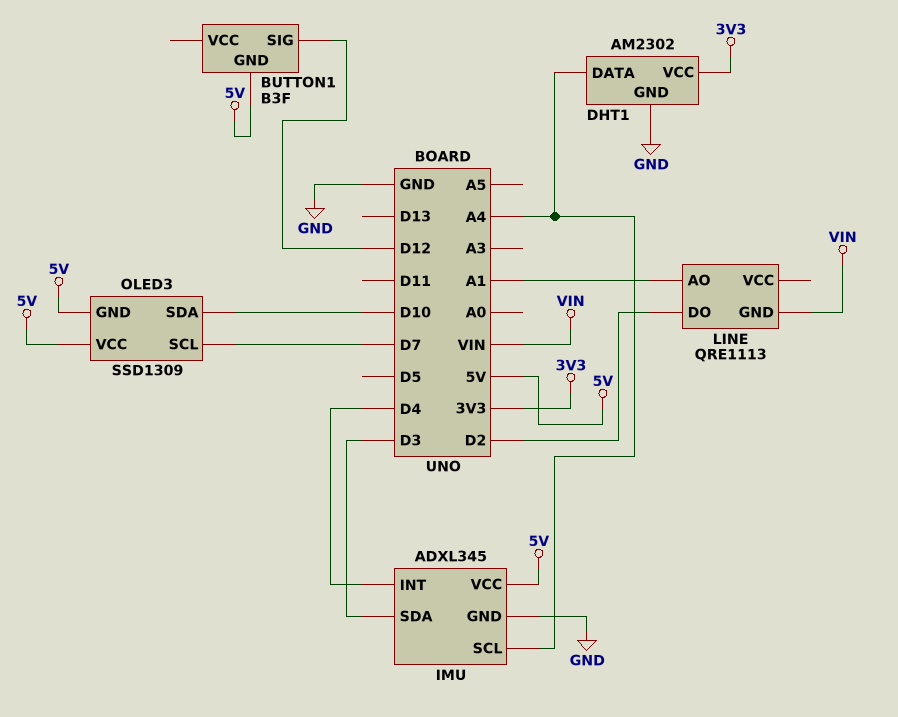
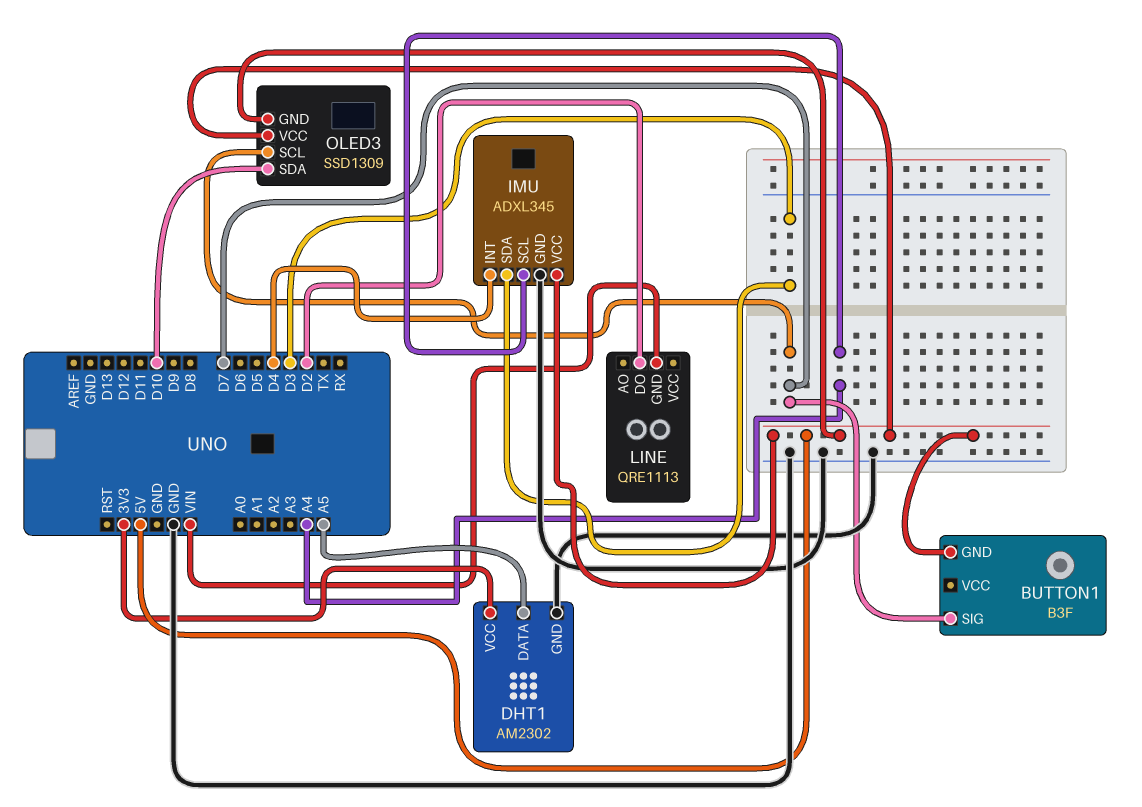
BUTTON1 pin SIG: D12 -> D7
DHT1 pin DATA: A4 -> A5
LINE pin AO: A1 -> none

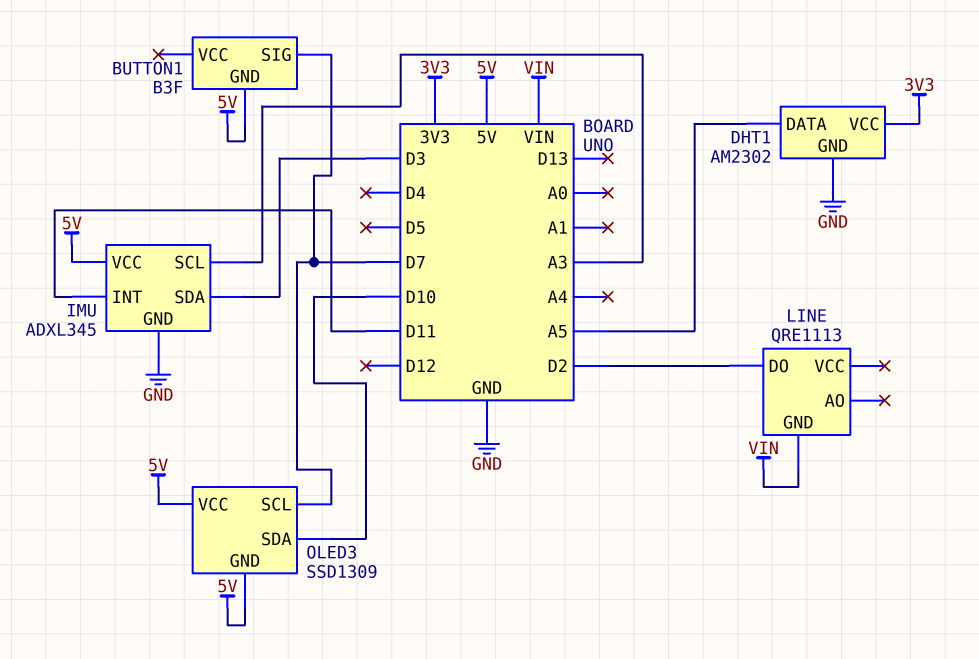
IMU pin INT: D4 -> D11
IMU pin SCL: A4 -> A3

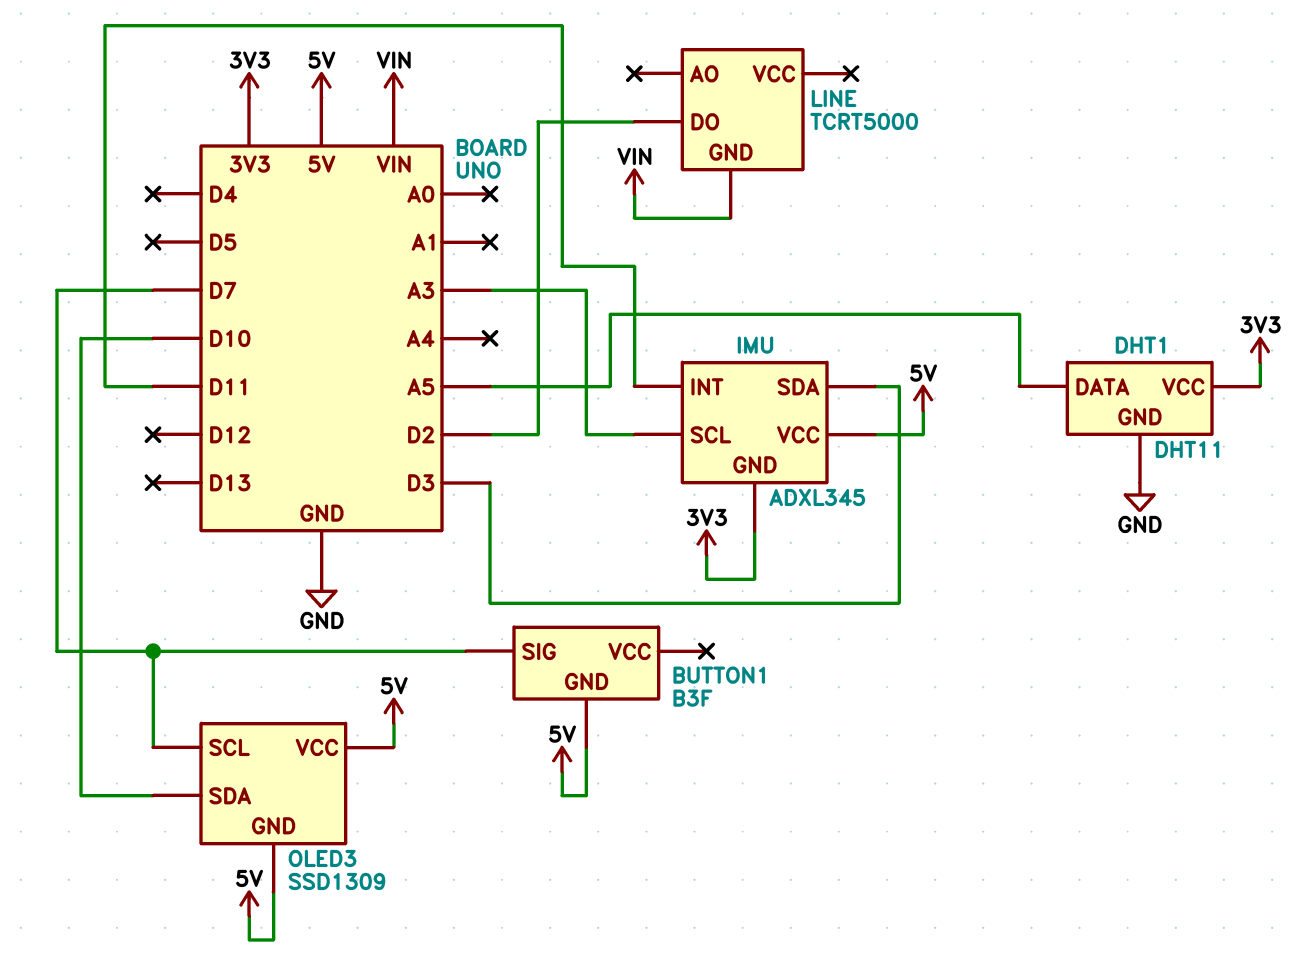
DHT1: AM2302 -> DHT11
IMU pin GND: GND -> 3V3
LINE: QRE1113 -> TCRT5000

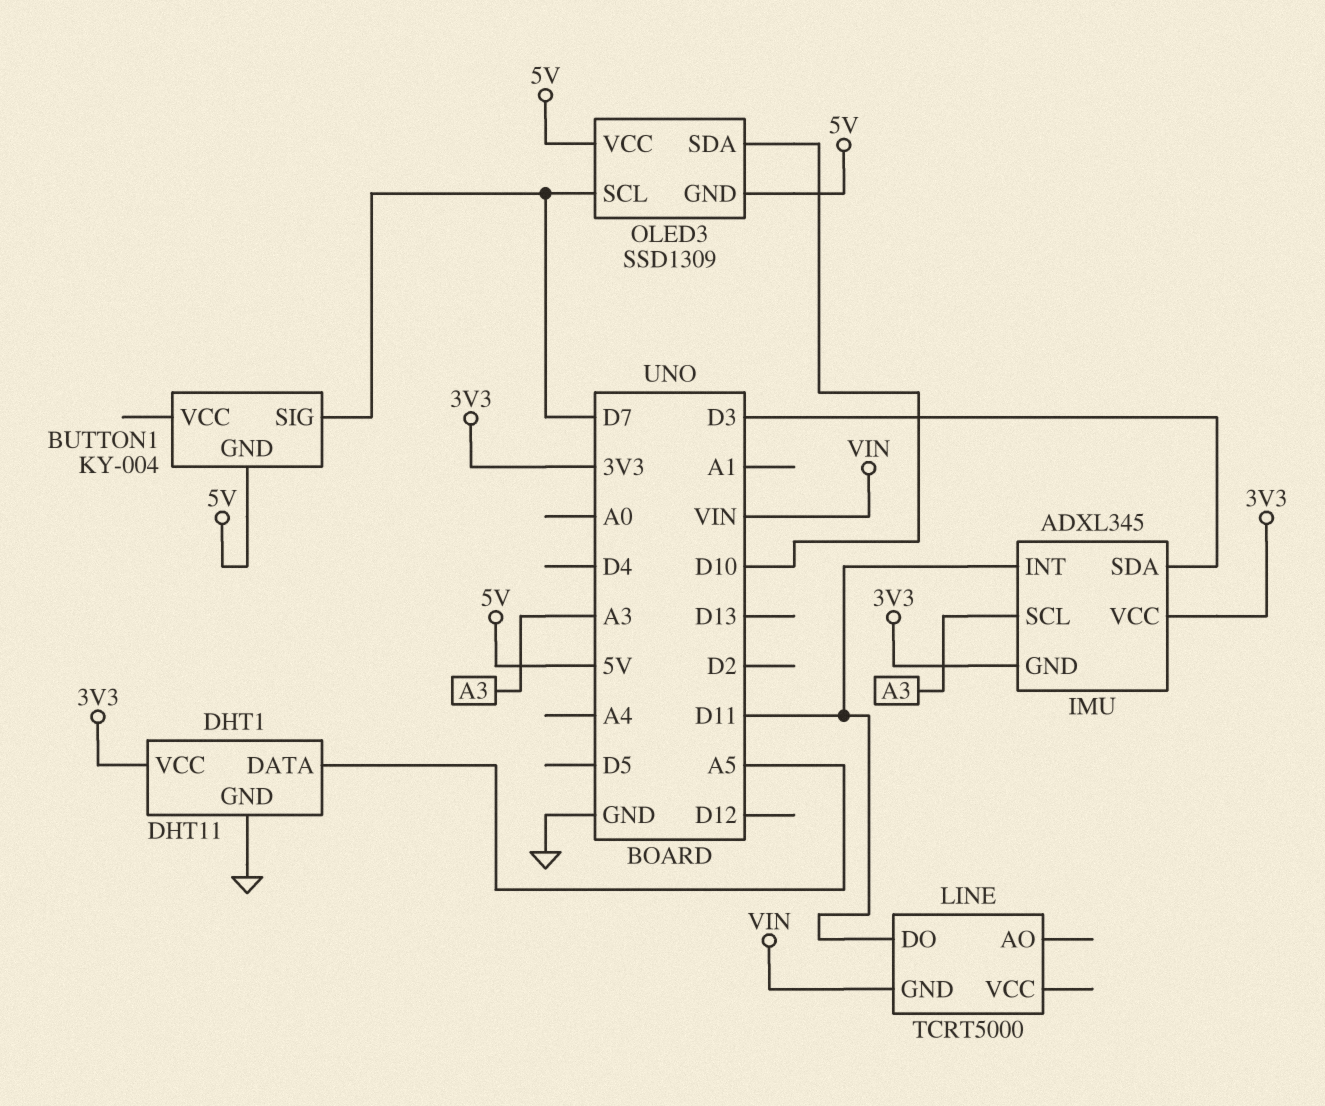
BUTTON1: B3F -> KY-004
IMU pin VCC: 5V -> 3V3
LINE pin DO: D2 -> D11

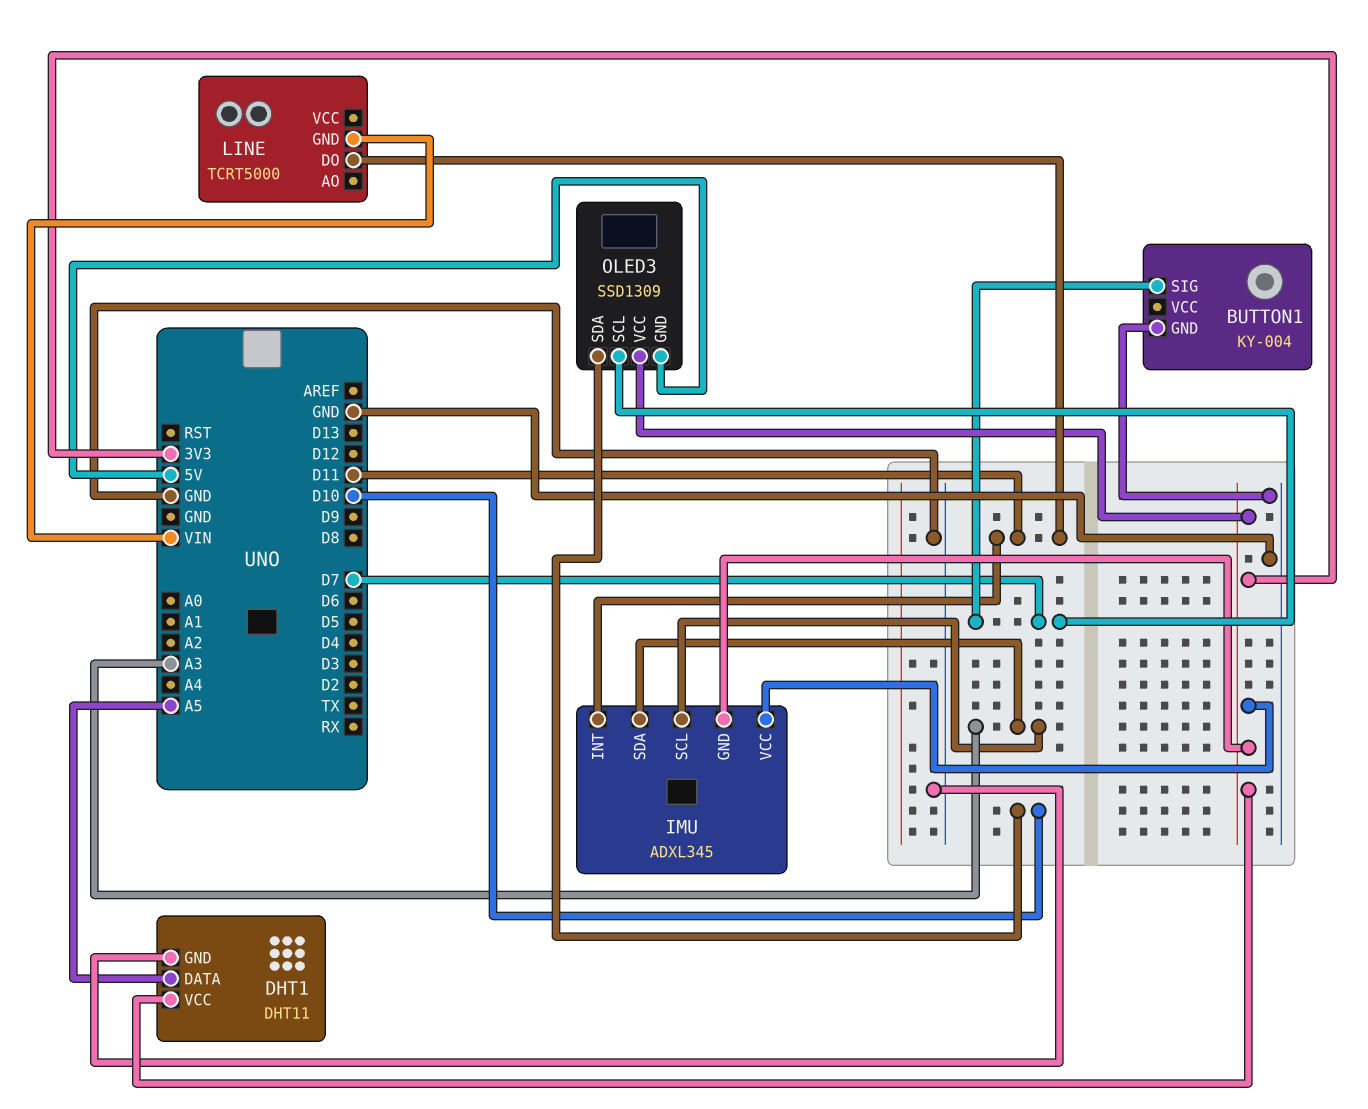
BUTTON1 pin GND: 5V -> GND
IMU pin SDA: D3 -> A3
OLED3 pin VCC: 5V -> 3V3

